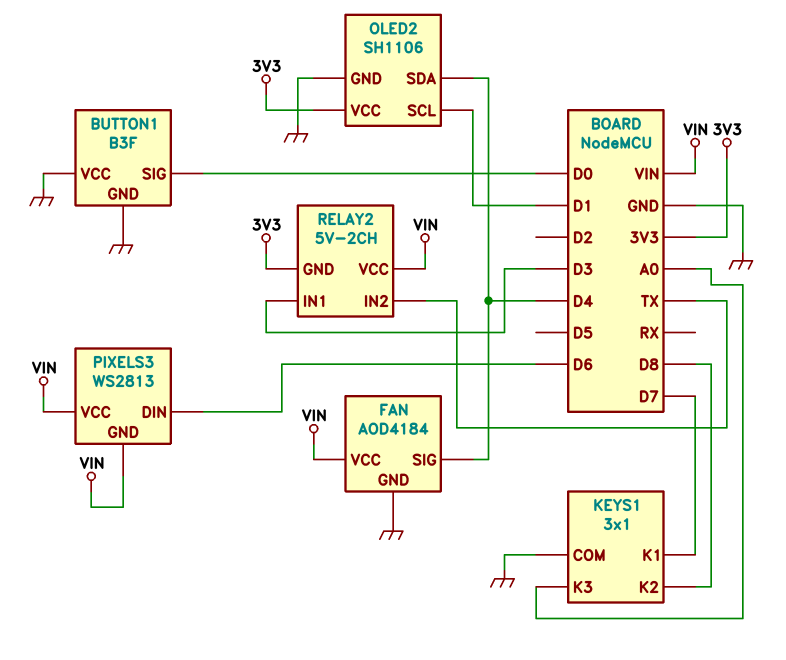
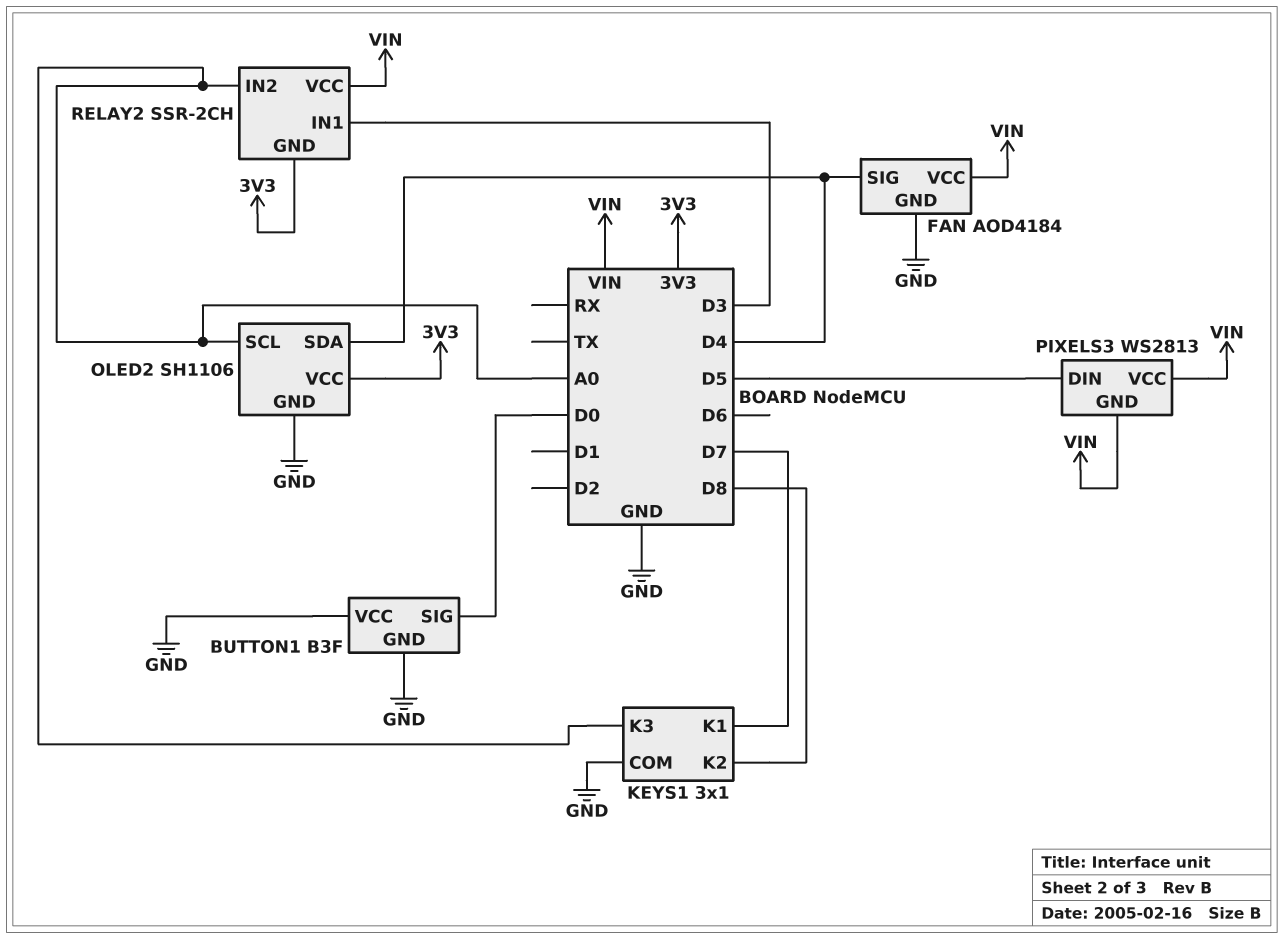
OLED2 pin SCL: D1 -> A0
PIXELS3 pin DIN: D6 -> D5
RELAY2: 5V-2CH -> SSR-2CH
RELAY2 pin IN2: TX -> A0

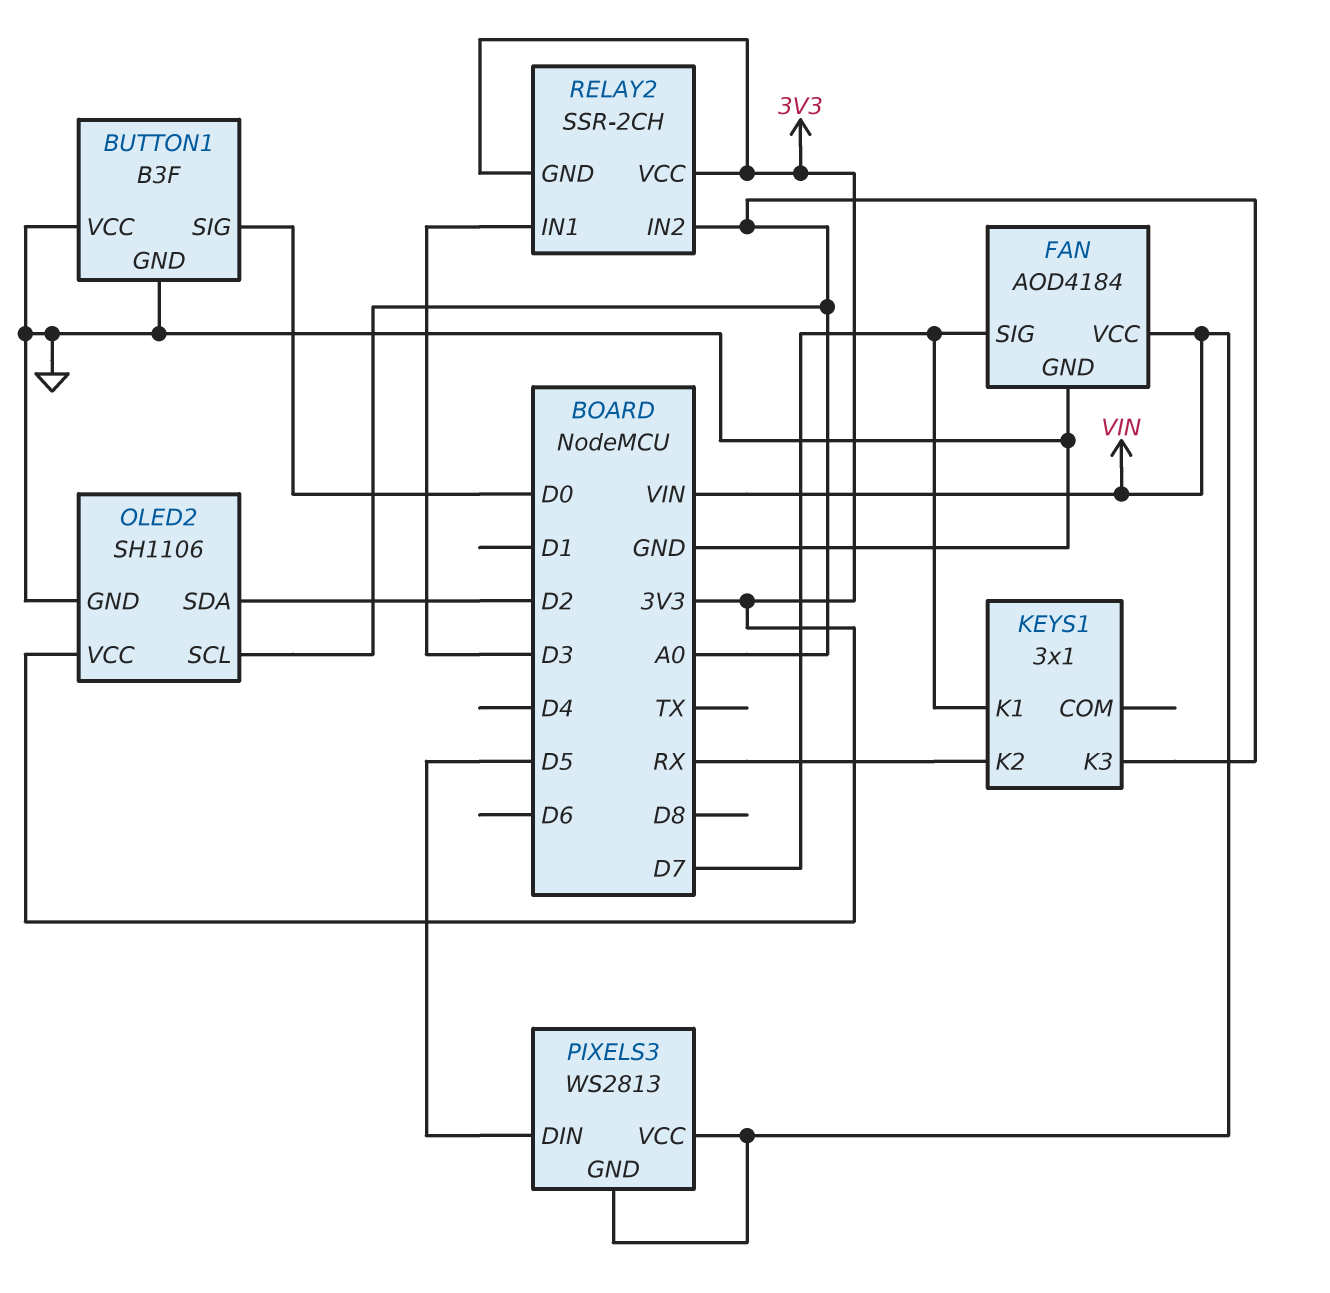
FAN pin SIG: D4 -> D7
KEYS1 pin COM: GND -> none
KEYS1 pin K2: D8 -> RX
OLED2 pin SDA: D4 -> D2
RELAY2 pin VCC: VIN -> 3V3

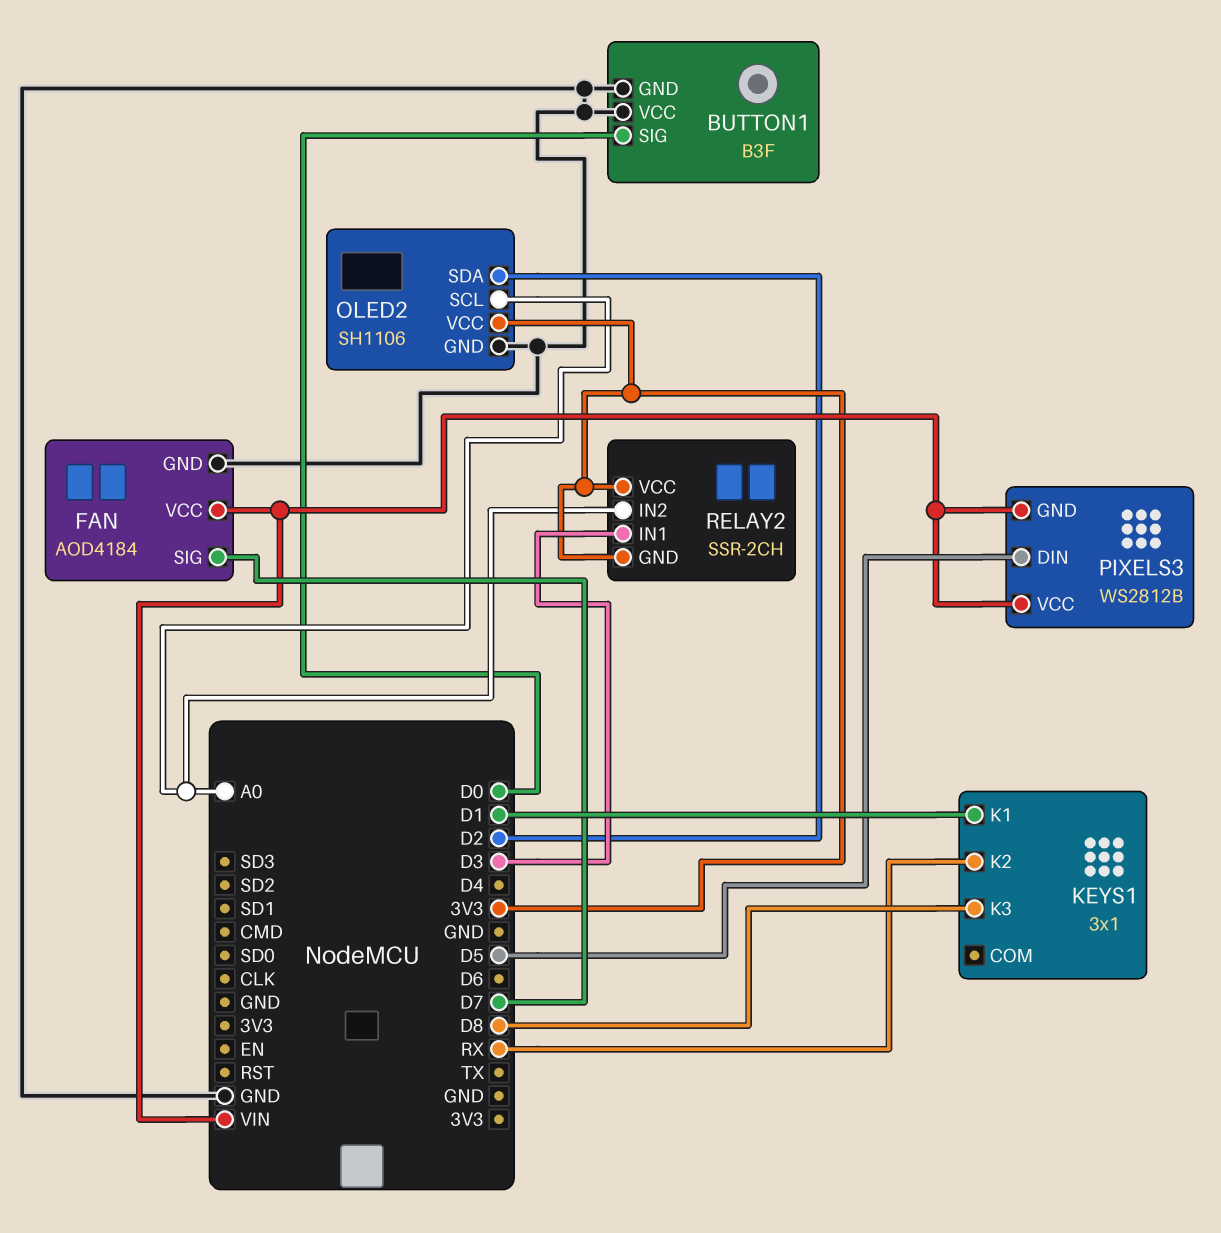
KEYS1 pin K1: D7 -> D1
KEYS1 pin K3: A0 -> D8
PIXELS3: WS2813 -> WS2812B

